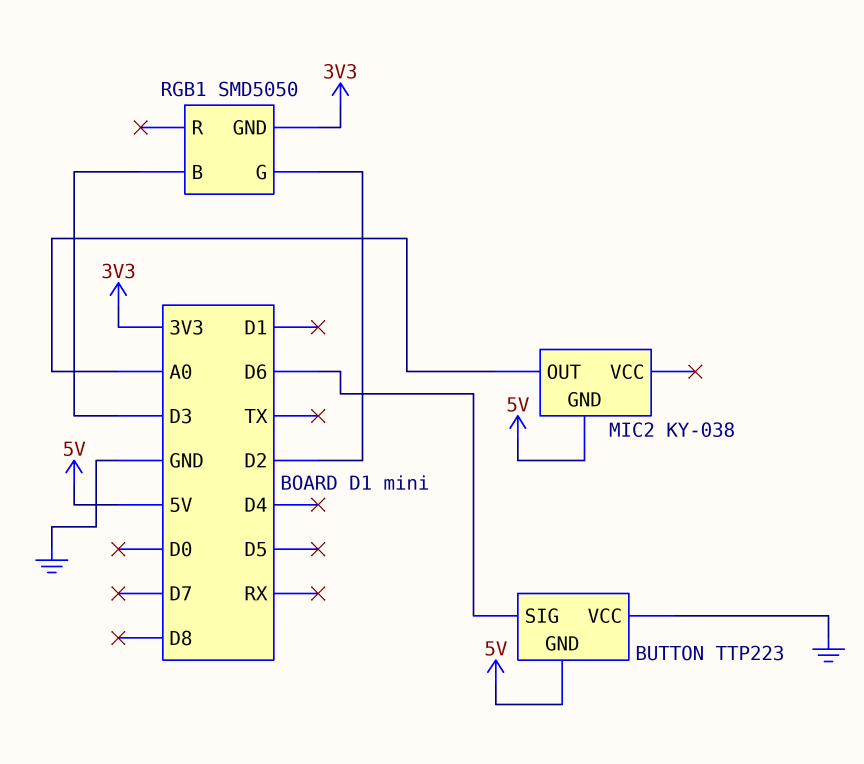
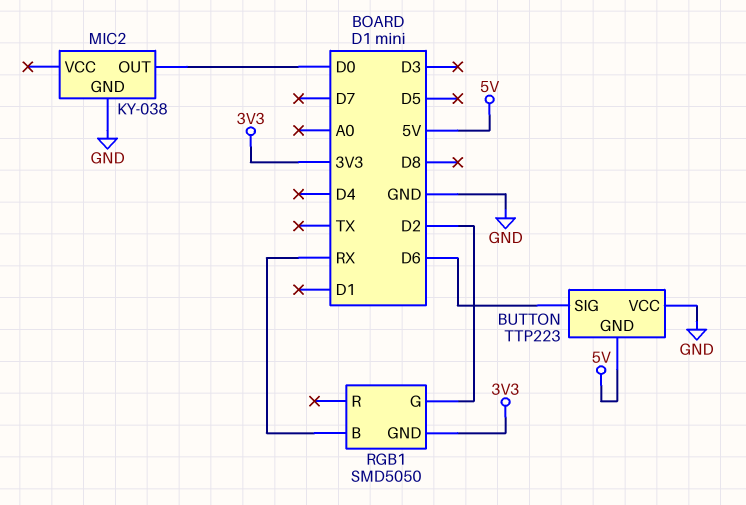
MIC2 pin GND: 5V -> GND
MIC2 pin OUT: A0 -> D0
RGB1 pin B: D3 -> RX

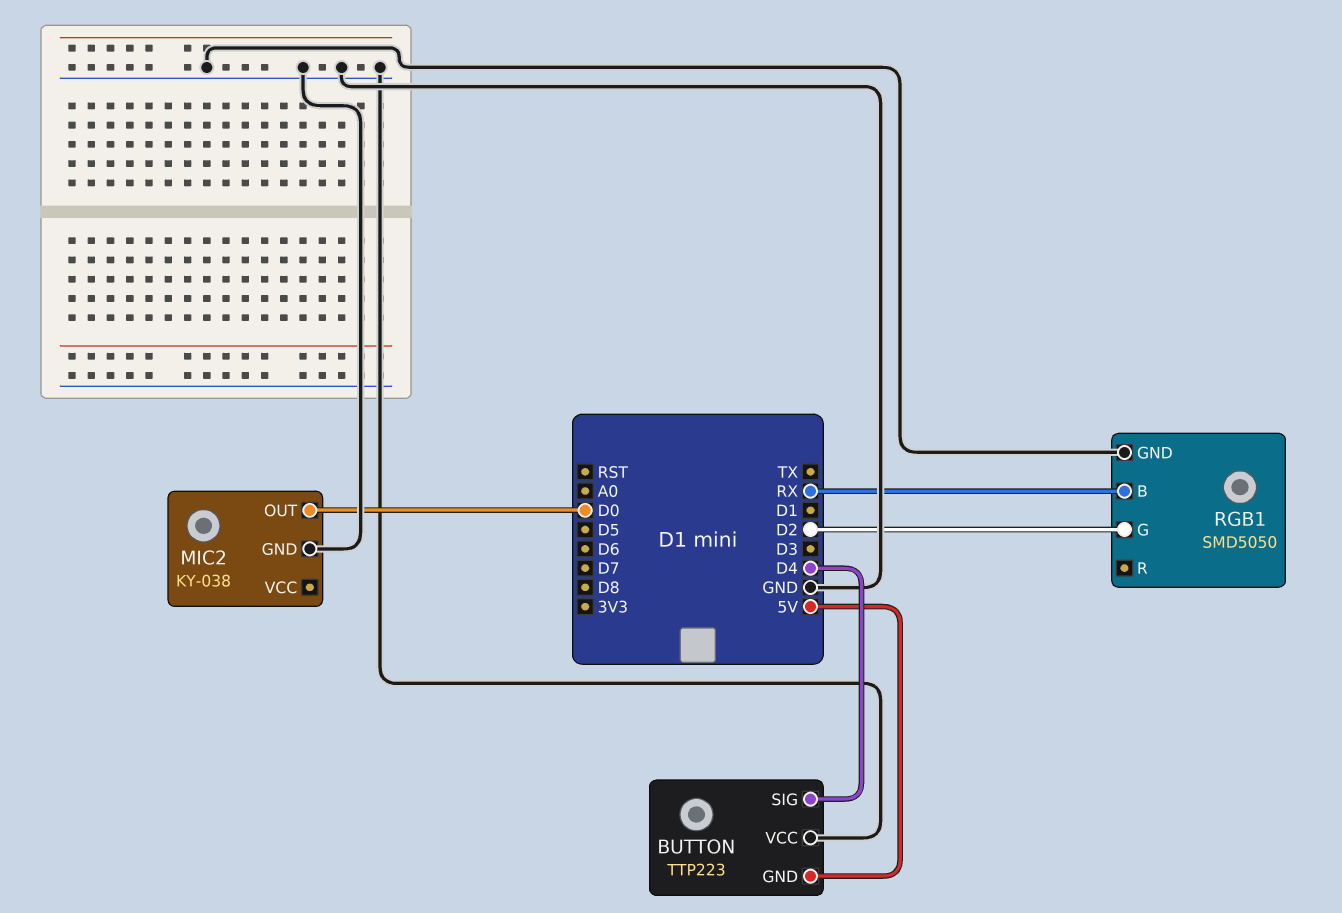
BUTTON pin SIG: D6 -> D4
RGB1 pin GND: 3V3 -> GND

